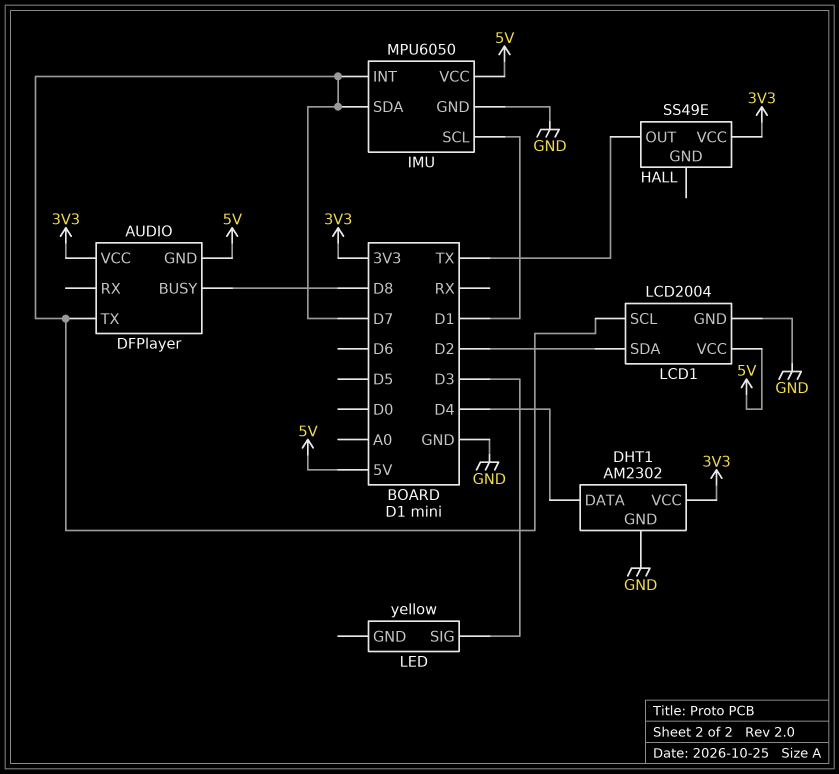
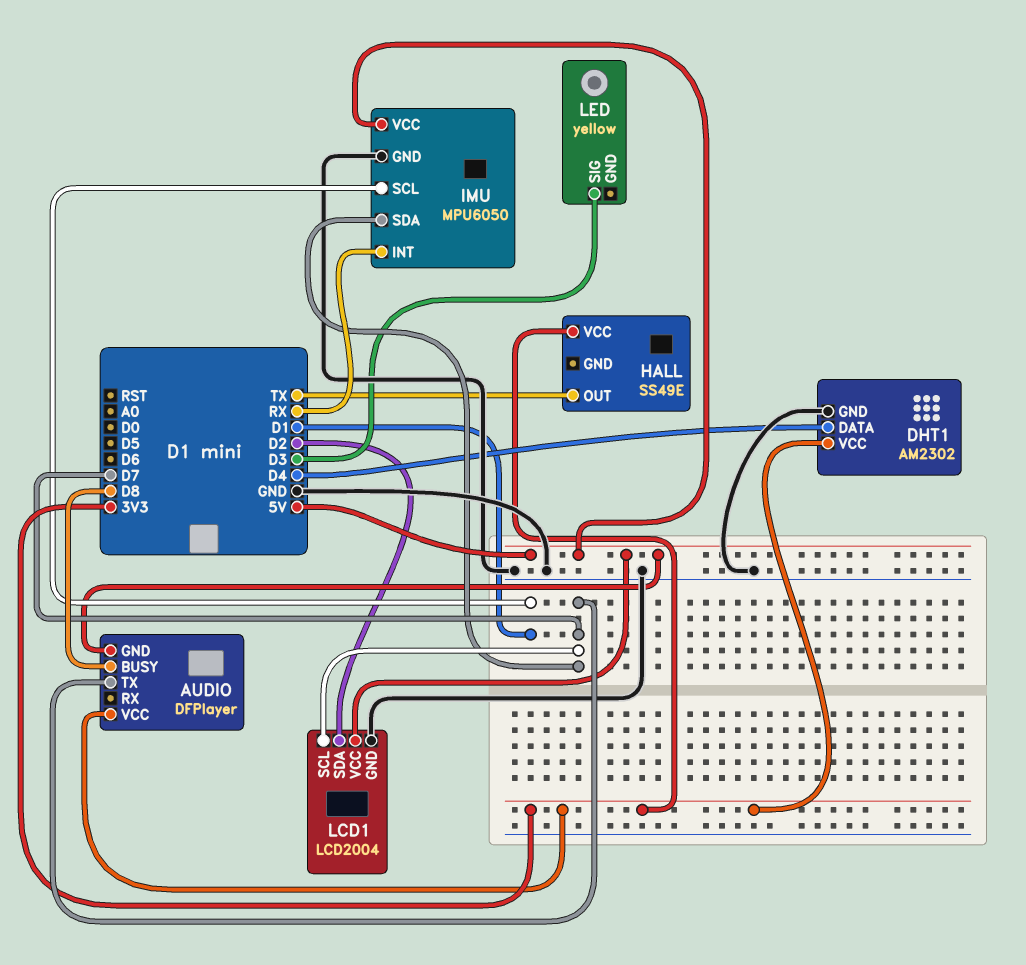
IMU pin INT: D7 -> RX

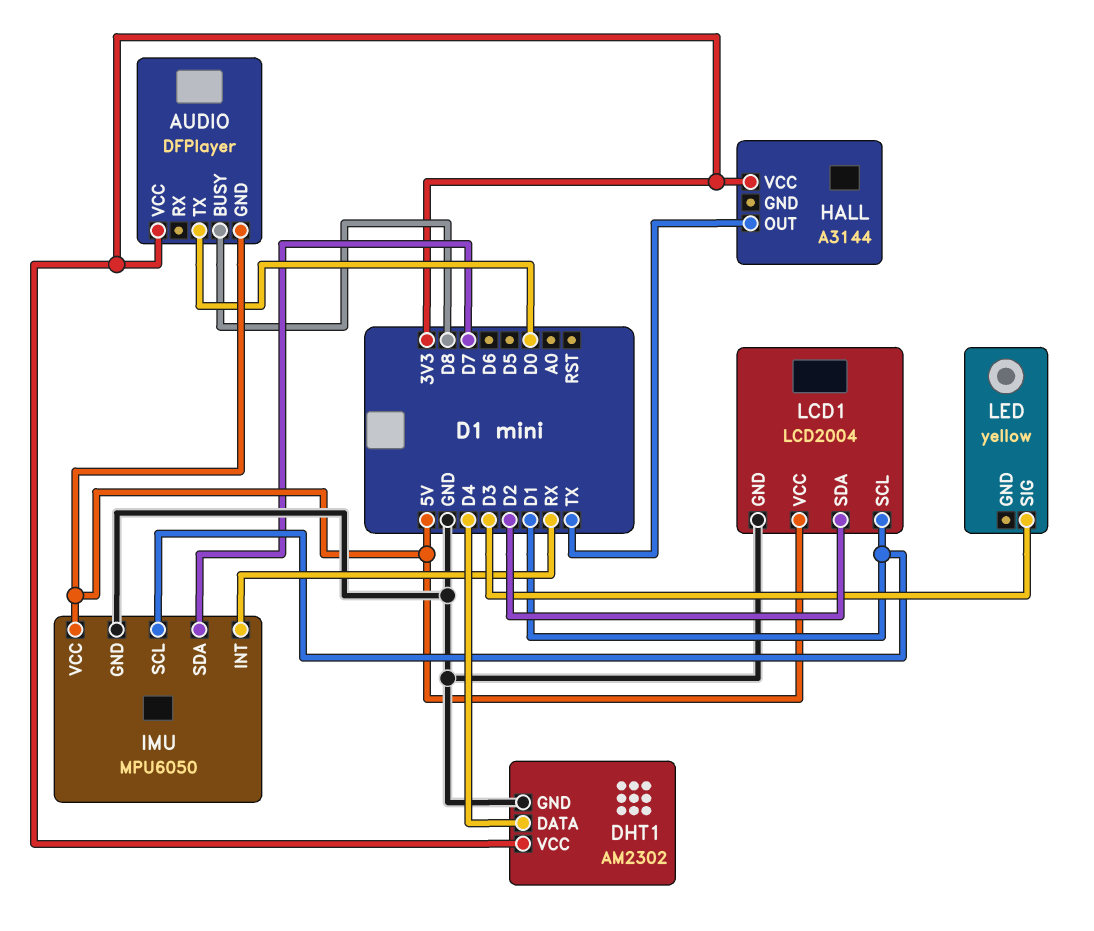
AUDIO pin TX: D7 -> D0
HALL: SS49E -> A3144
LCD1 pin SCL: D7 -> D1

